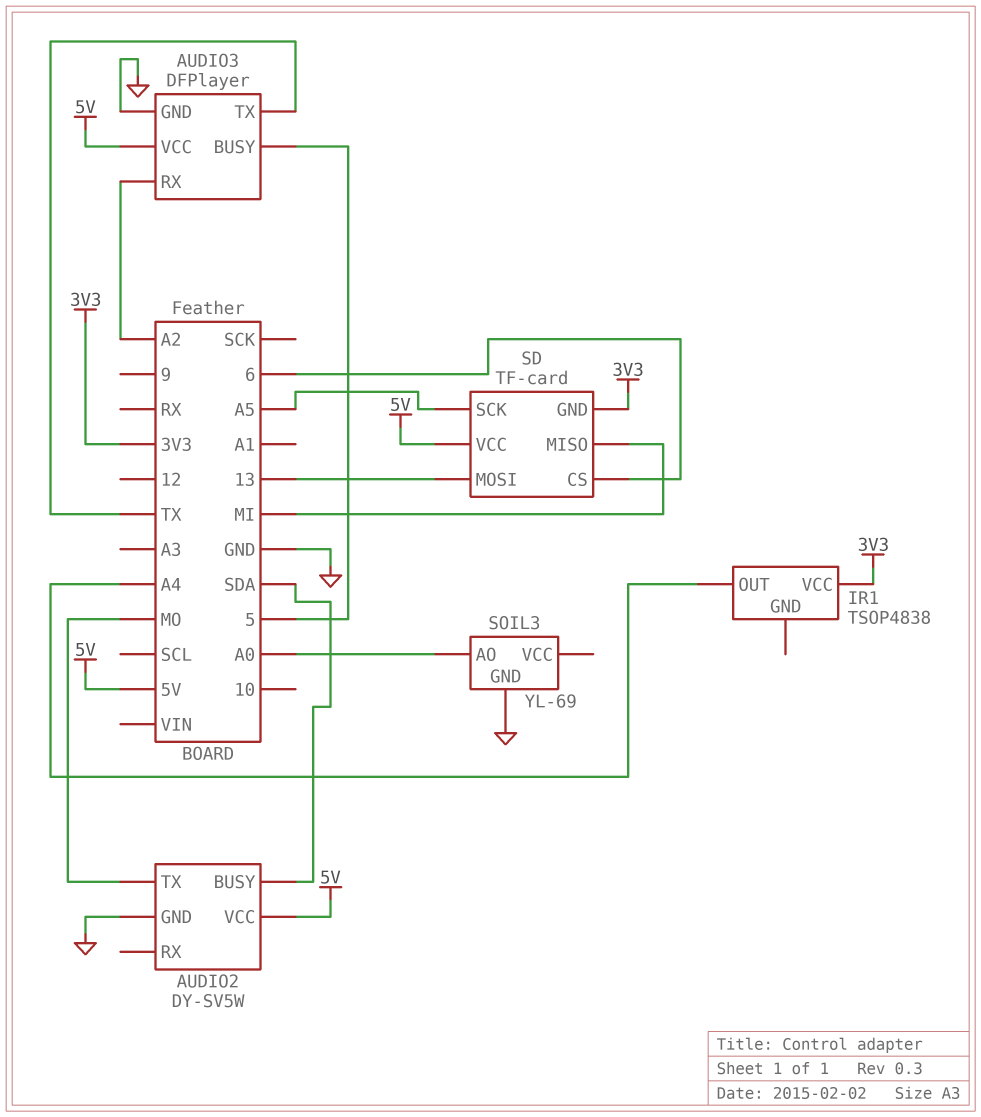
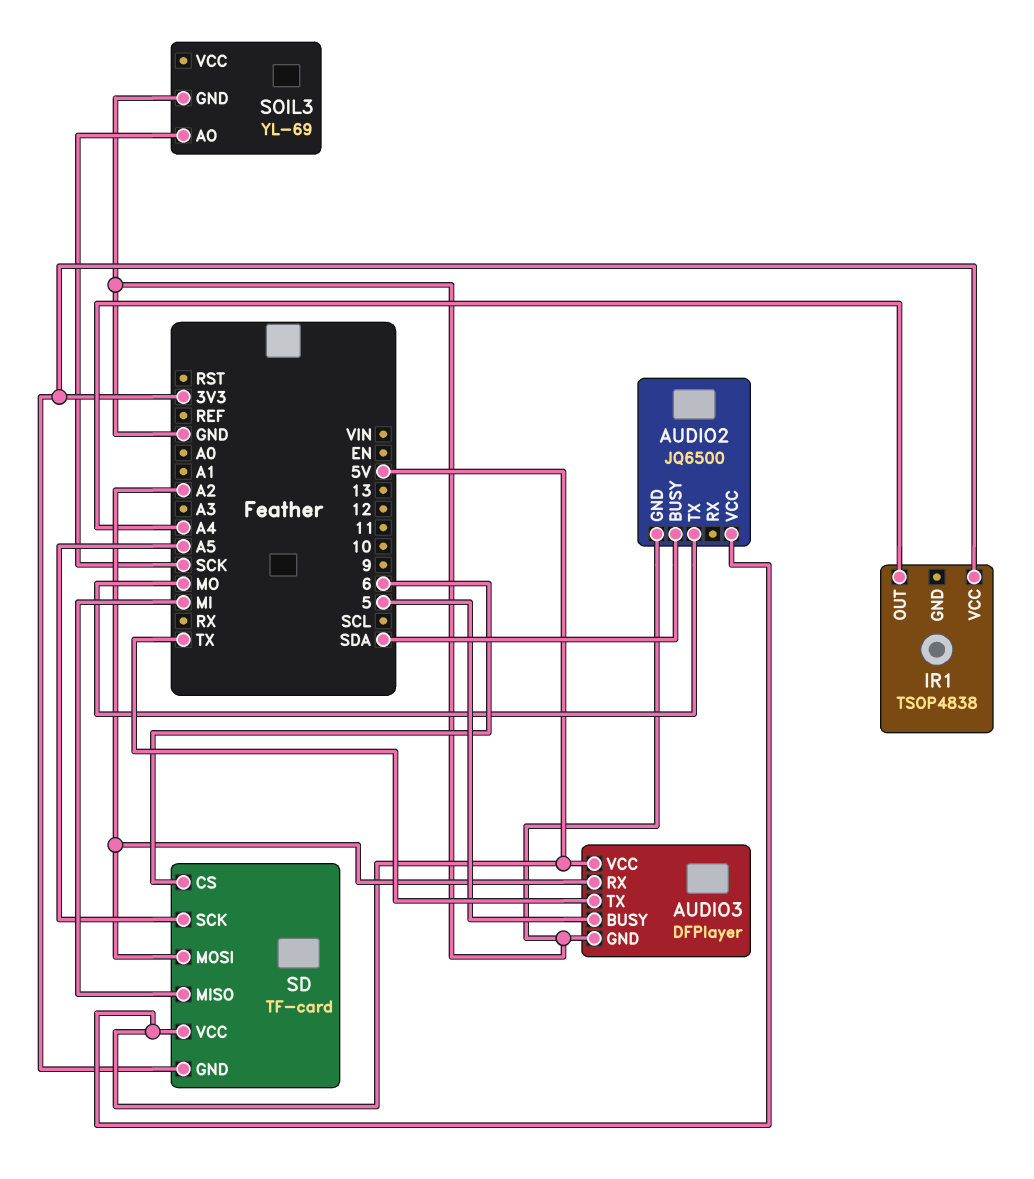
AUDIO2: DY-SV5W -> JQ6500
SD pin MOSI: 13 -> A2
SOIL3 pin AO: A0 -> SCK

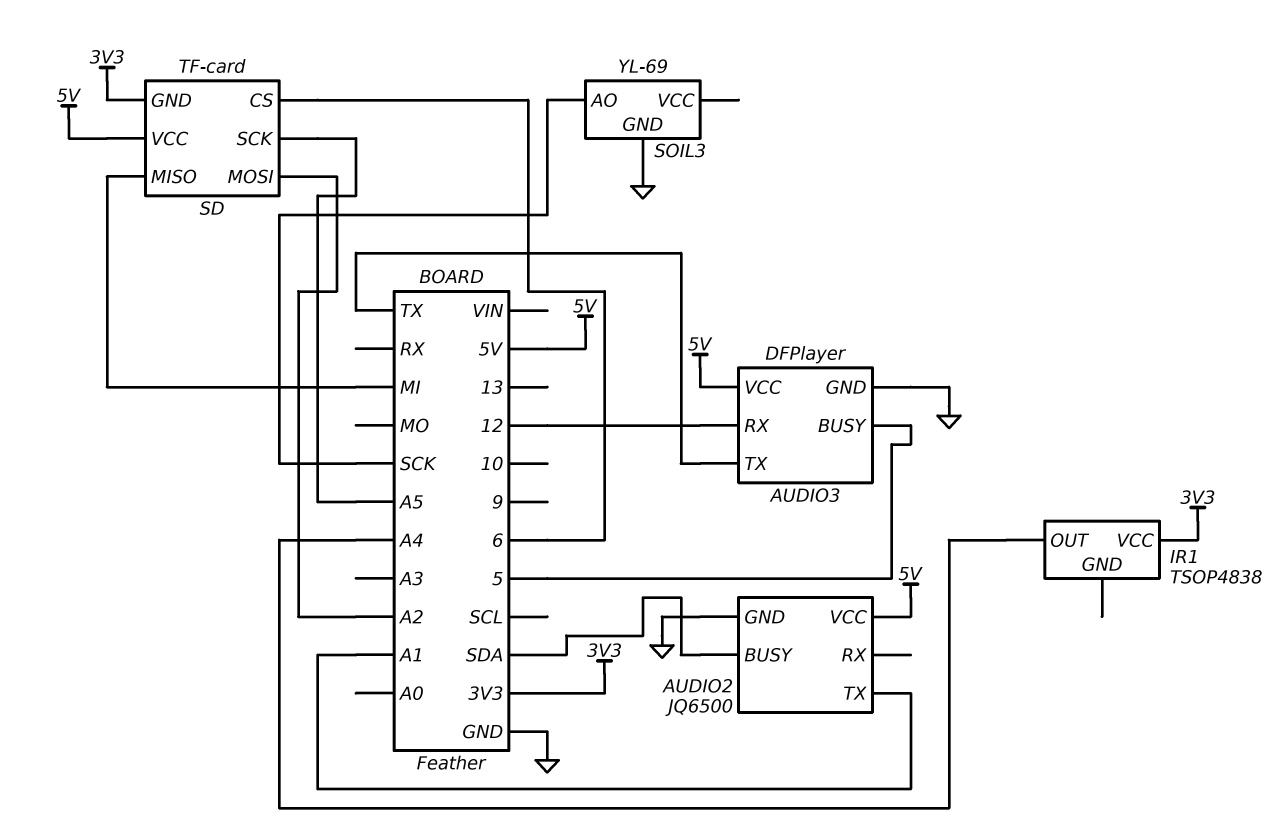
AUDIO2 pin TX: MO -> A1
AUDIO3 pin RX: A2 -> 12

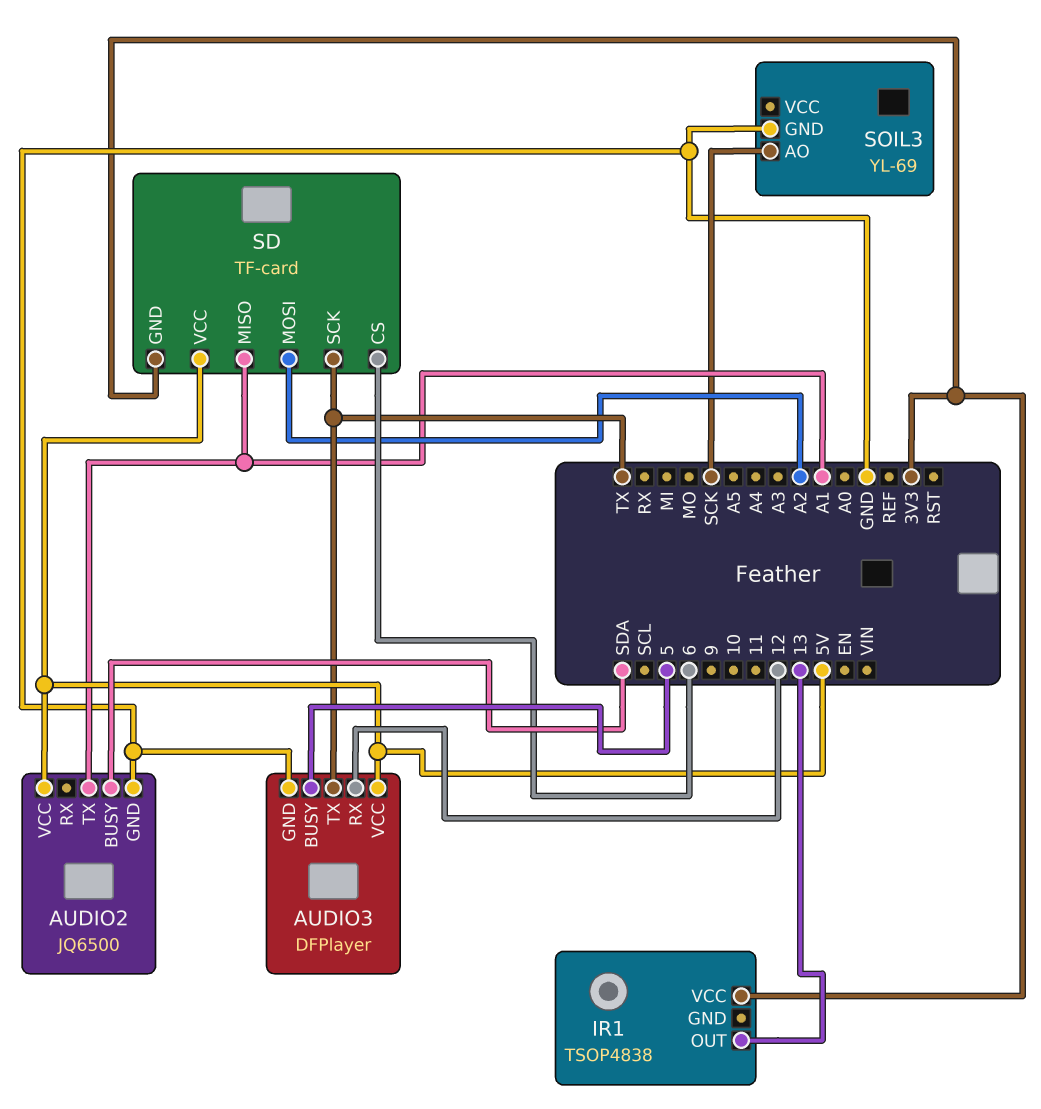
IR1 pin OUT: A4 -> 13
SD pin MISO: MI -> A1
SD pin SCK: A5 -> TX

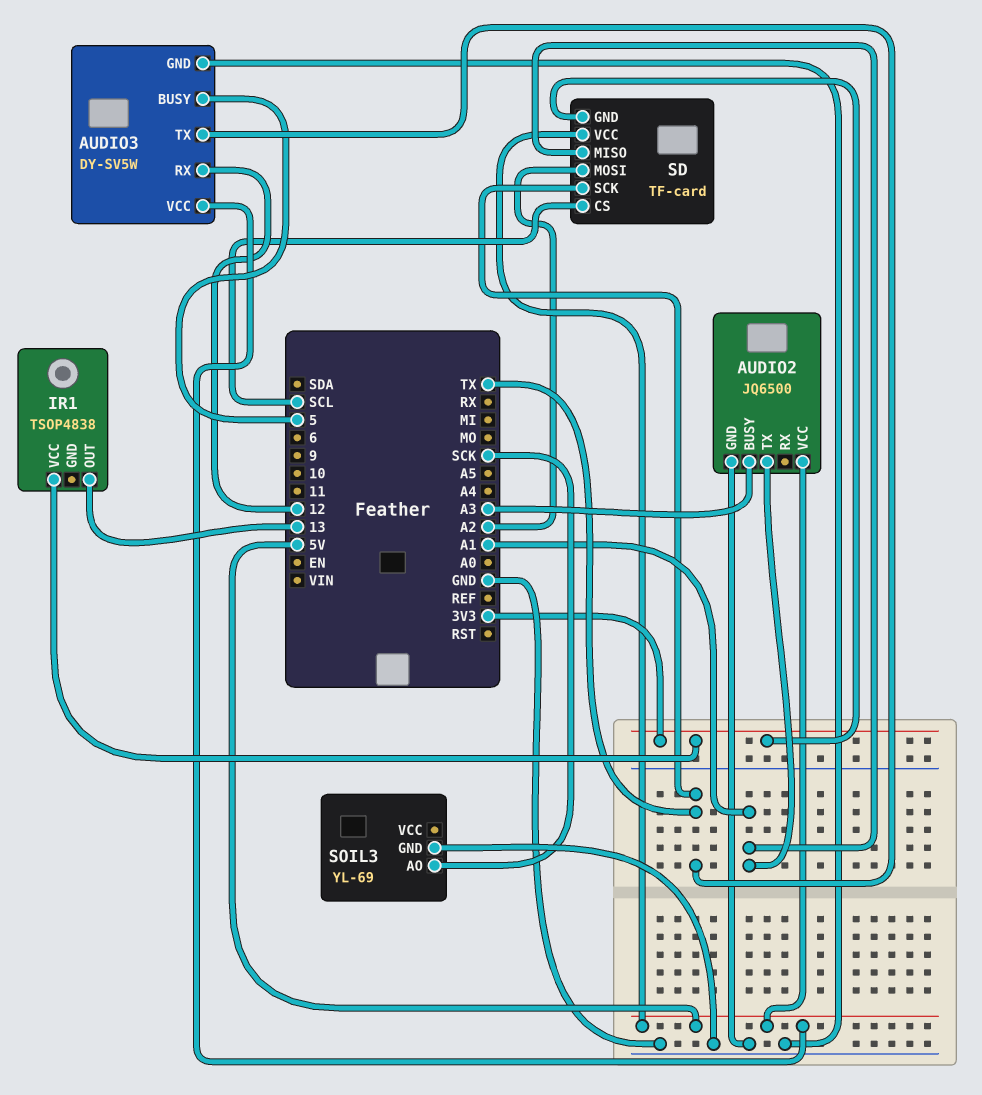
AUDIO2 pin BUSY: SDA -> A3
AUDIO3: DFPlayer -> DY-SV5W
SD pin CS: 6 -> SCL

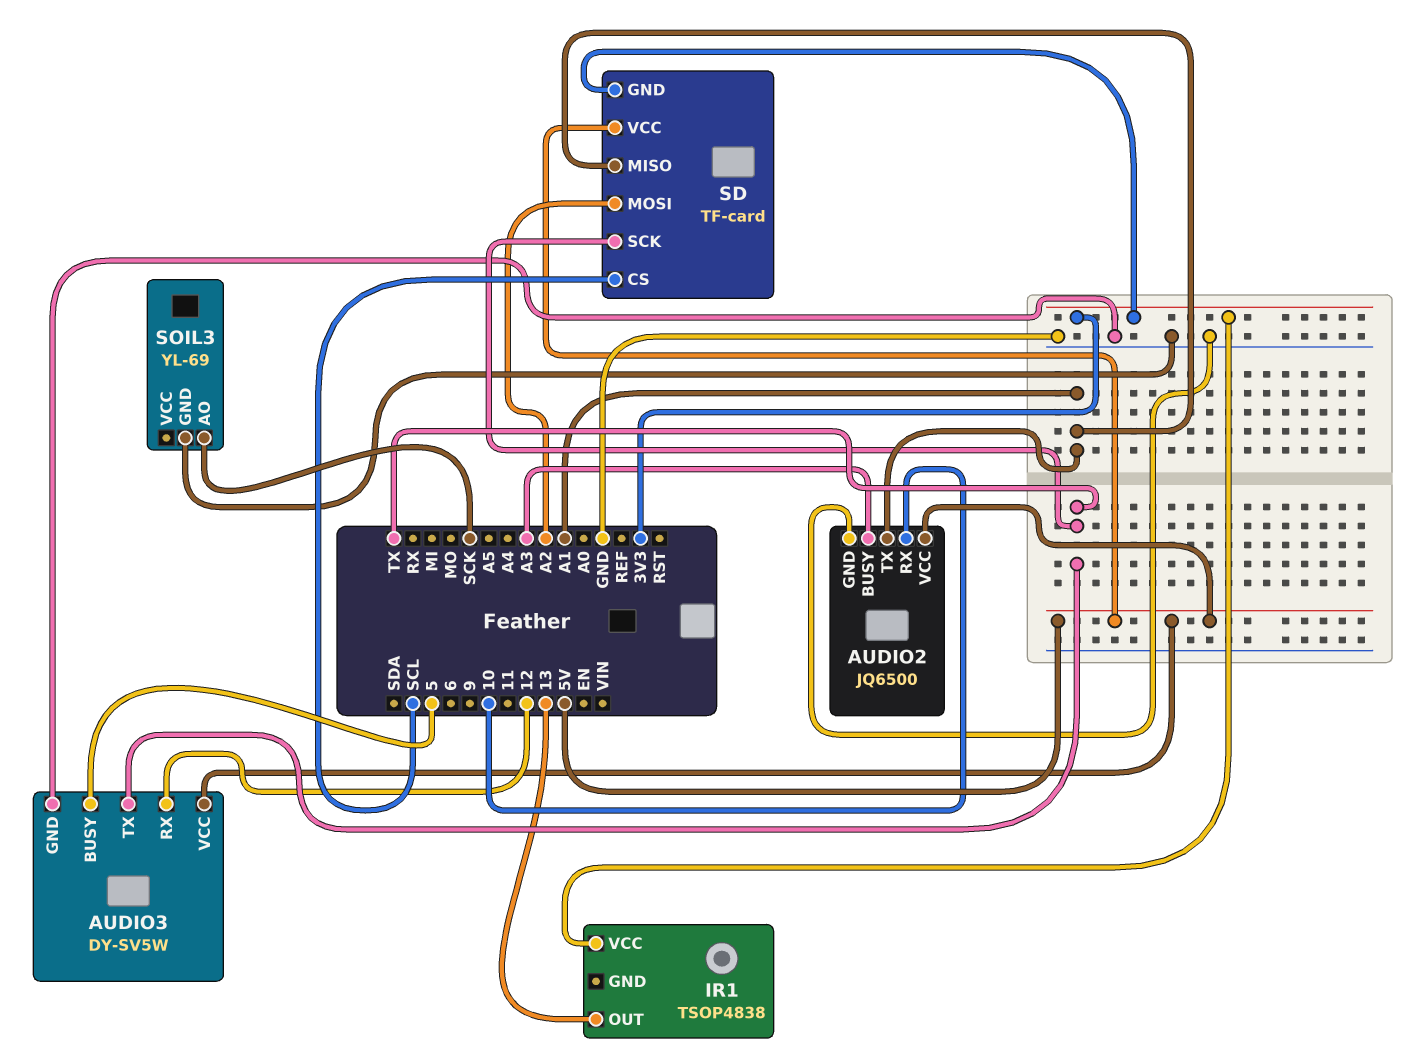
AUDIO2 pin RX: none -> 10

